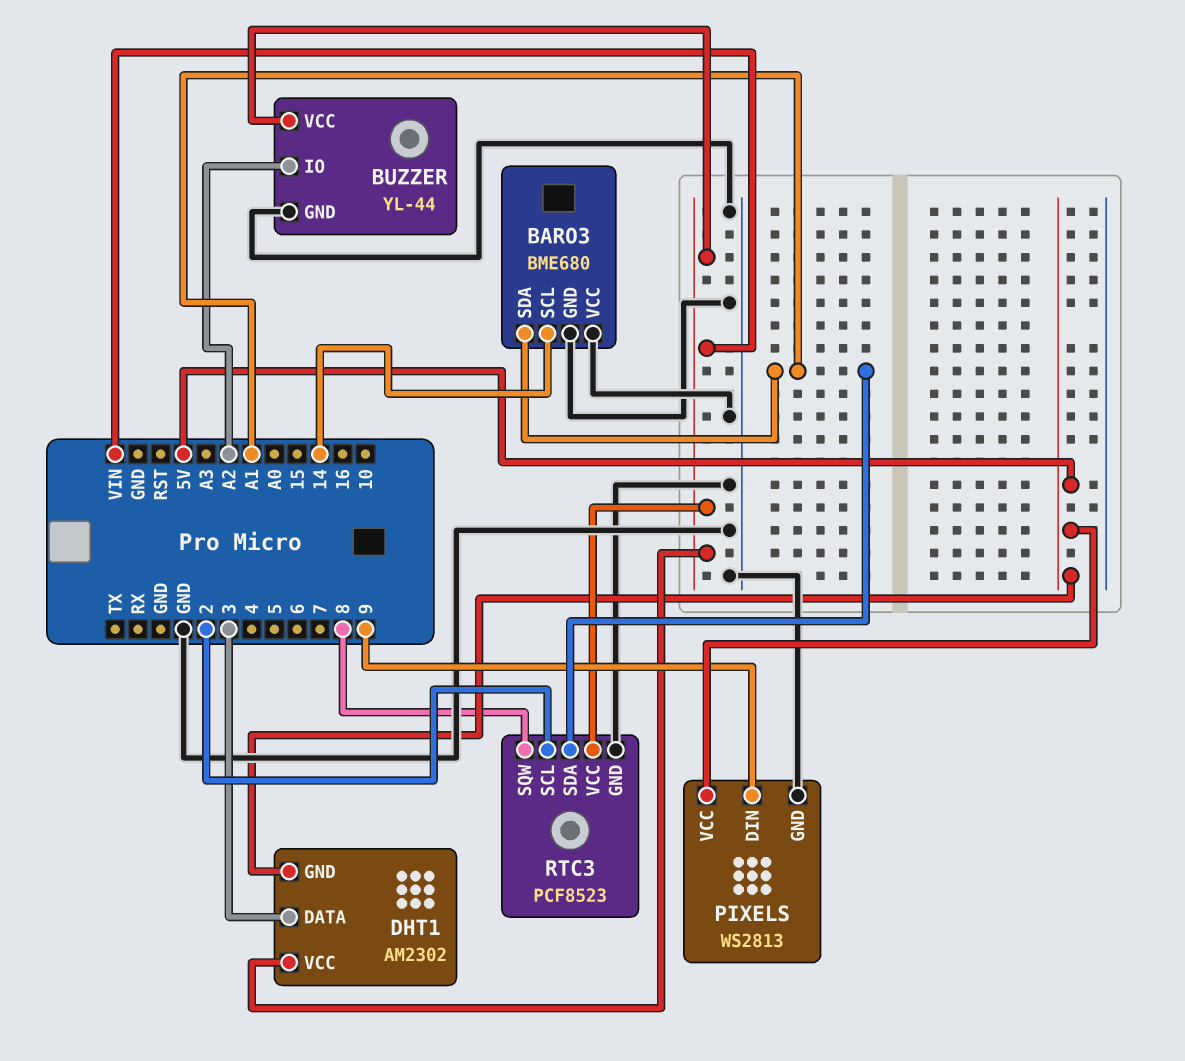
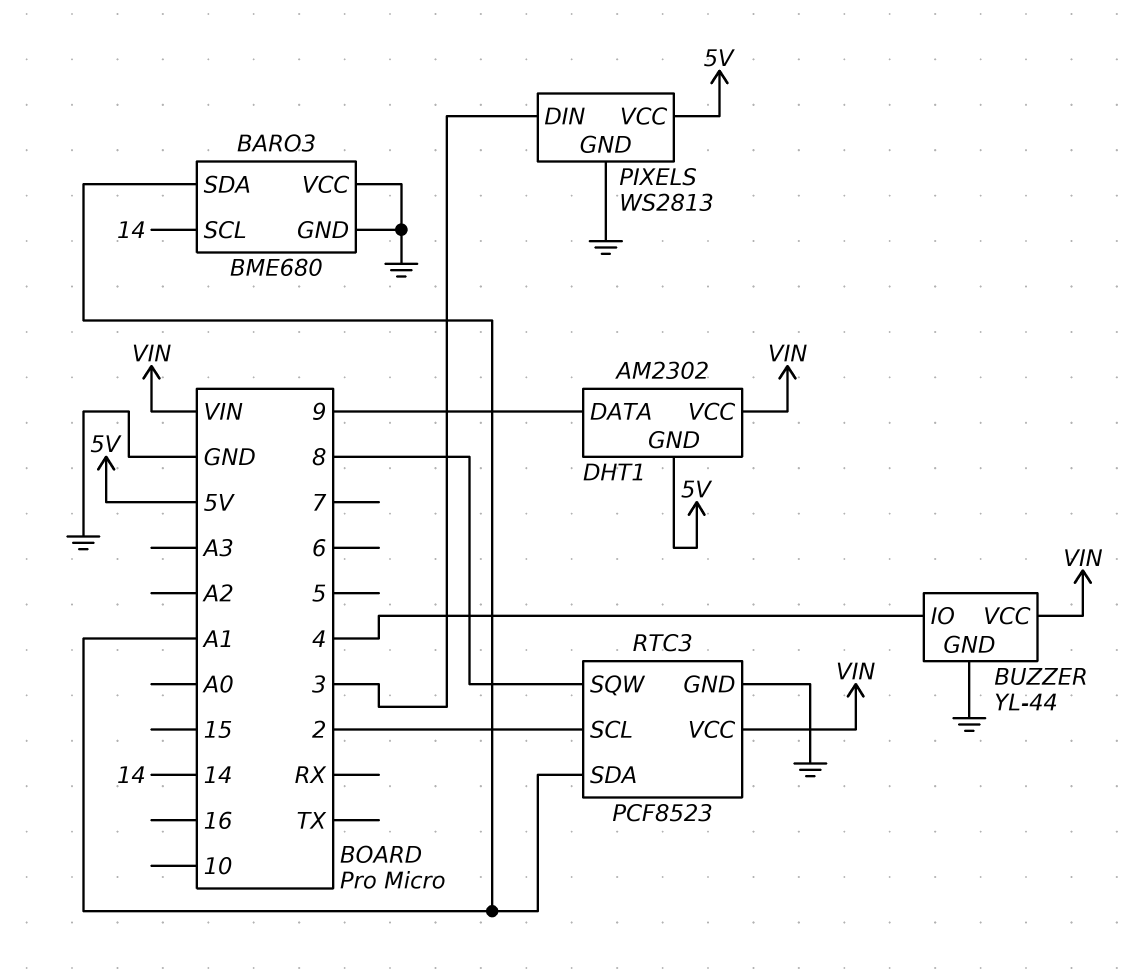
BUZZER pin IO: A2 -> 4
DHT1 pin DATA: 3 -> 9
PIXELS pin DIN: 9 -> 3

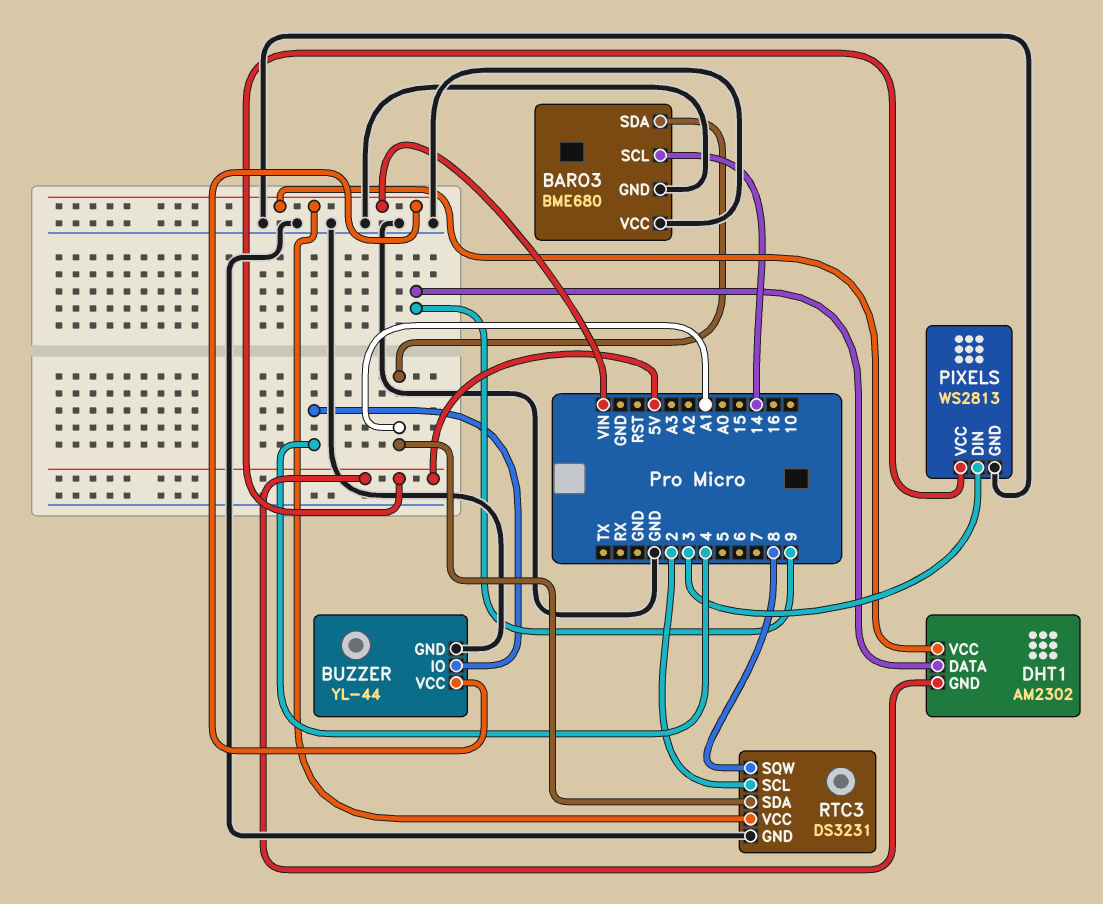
RTC3: PCF8523 -> DS3231

